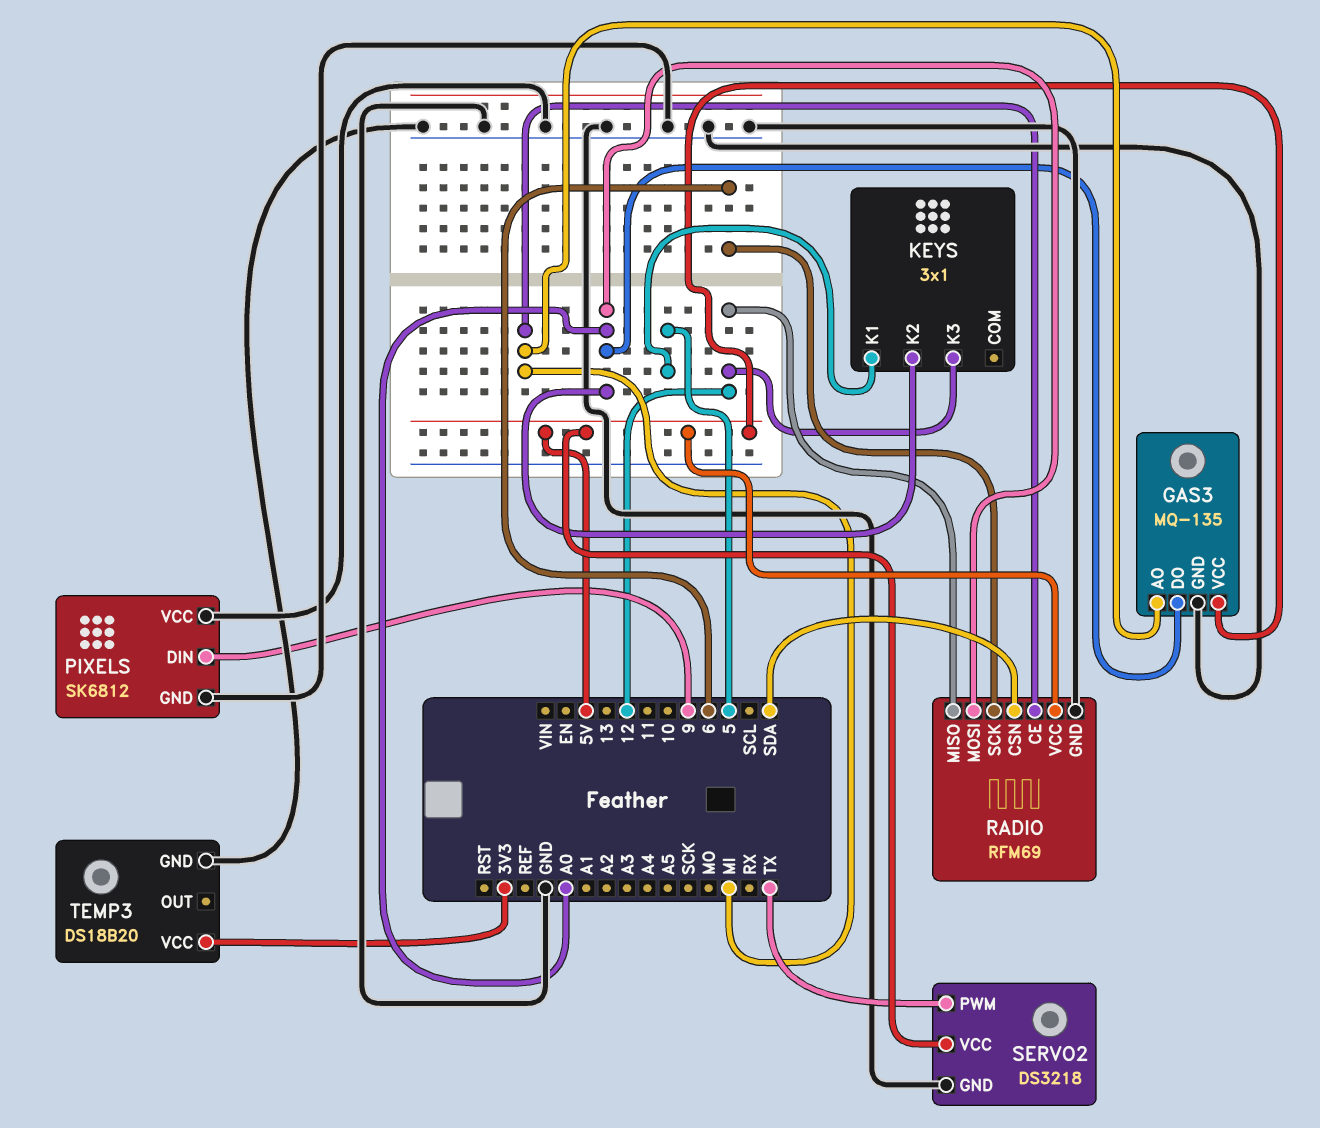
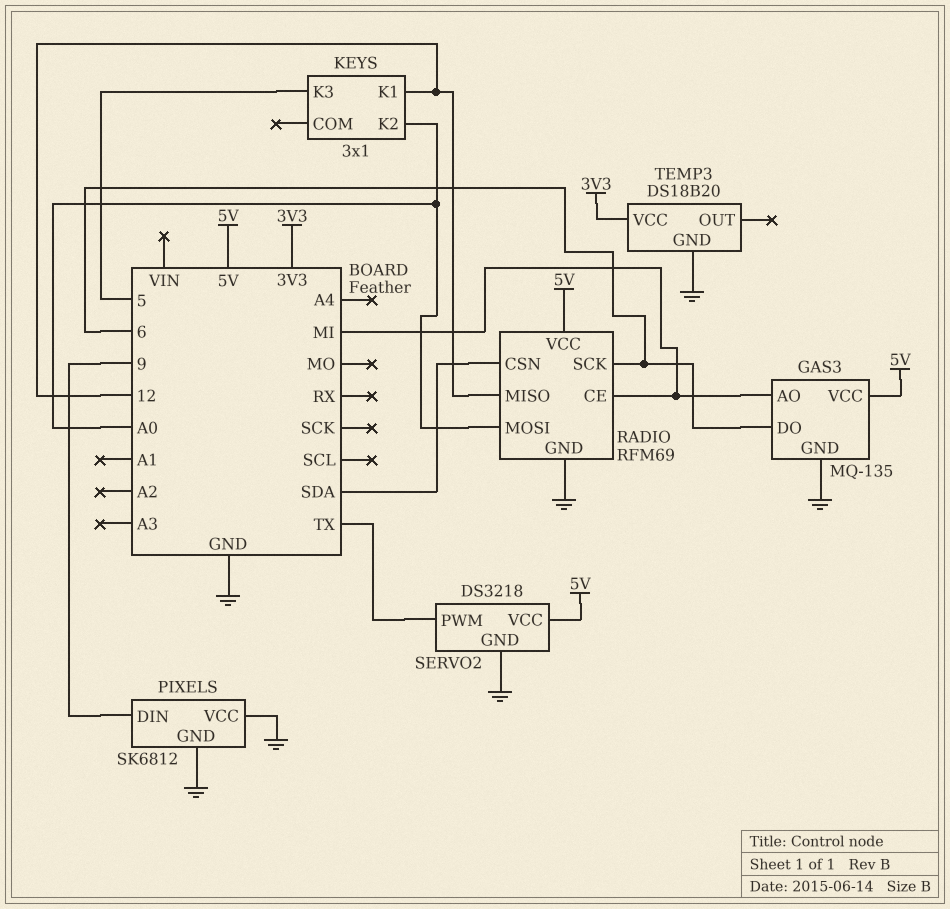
GAS3 pin DO: A0 -> 6
KEYS pin K1: 5 -> 12
KEYS pin K3: 12 -> 5

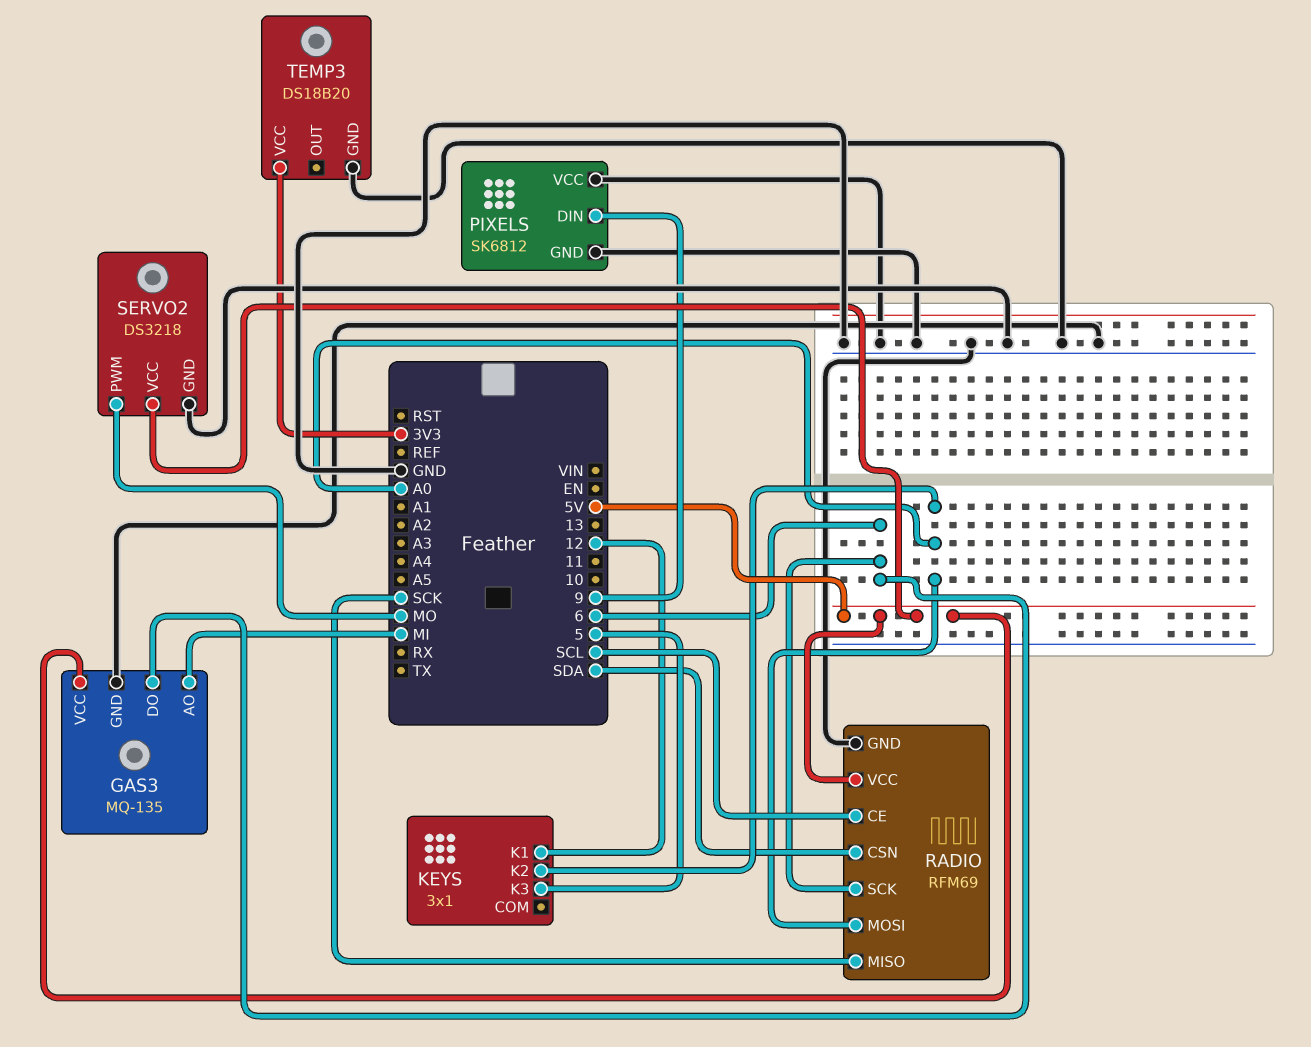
RADIO pin CE: MI -> SCL
RADIO pin MISO: 12 -> SCK
SERVO2 pin PWM: TX -> MO

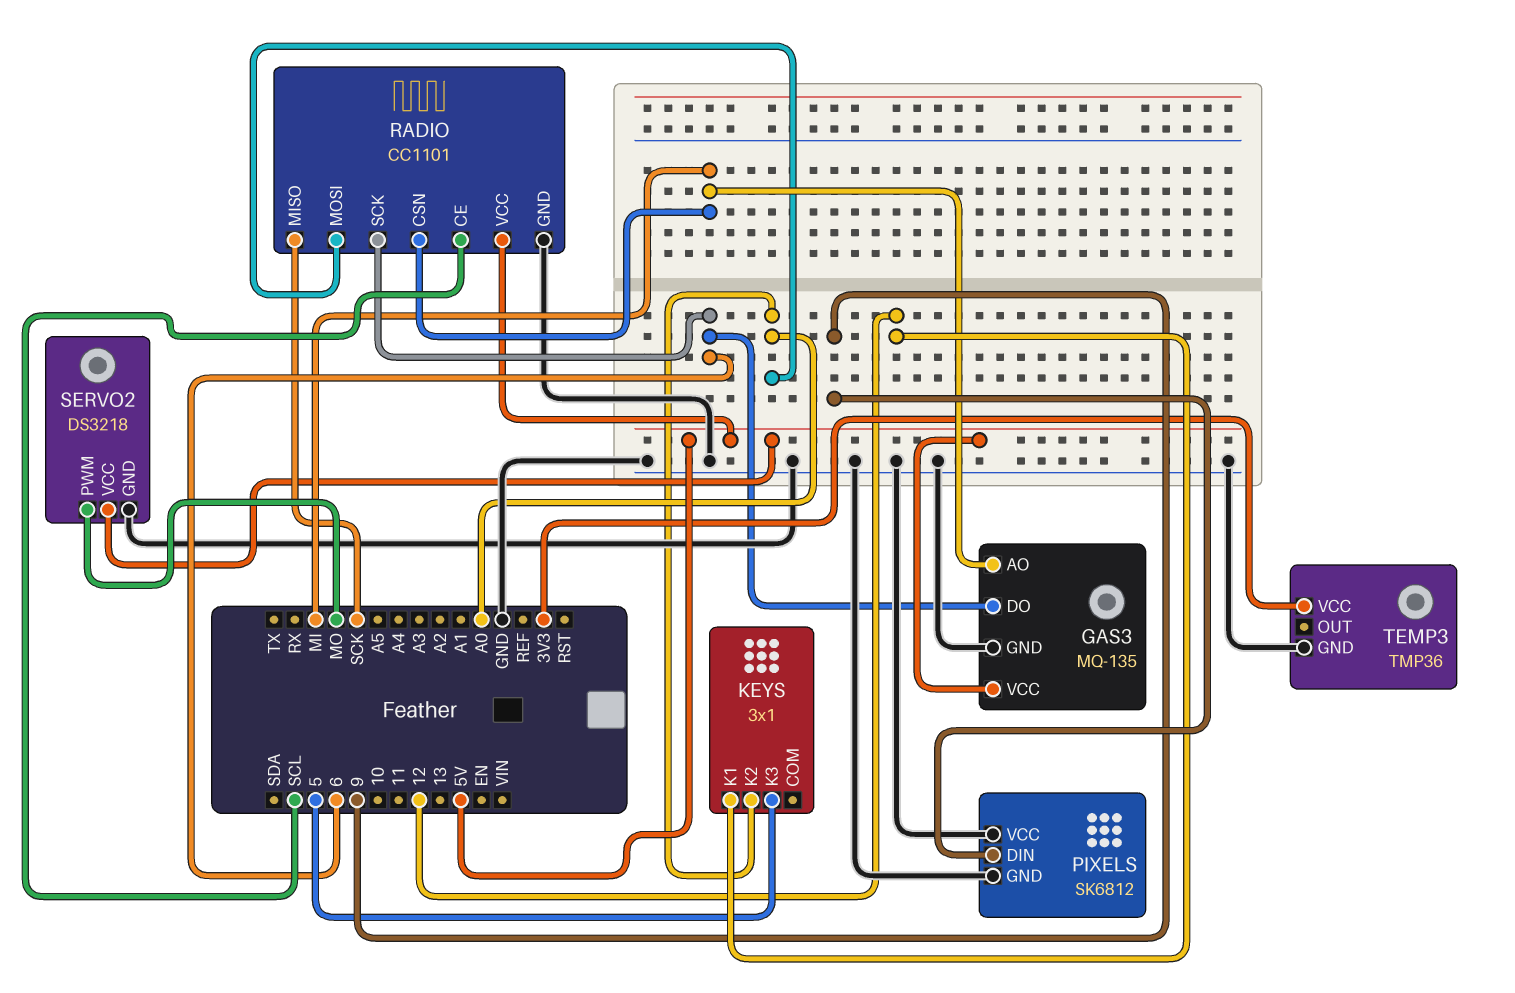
RADIO: RFM69 -> CC1101
RADIO pin CSN: SDA -> MI
TEMP3: DS18B20 -> TMP36

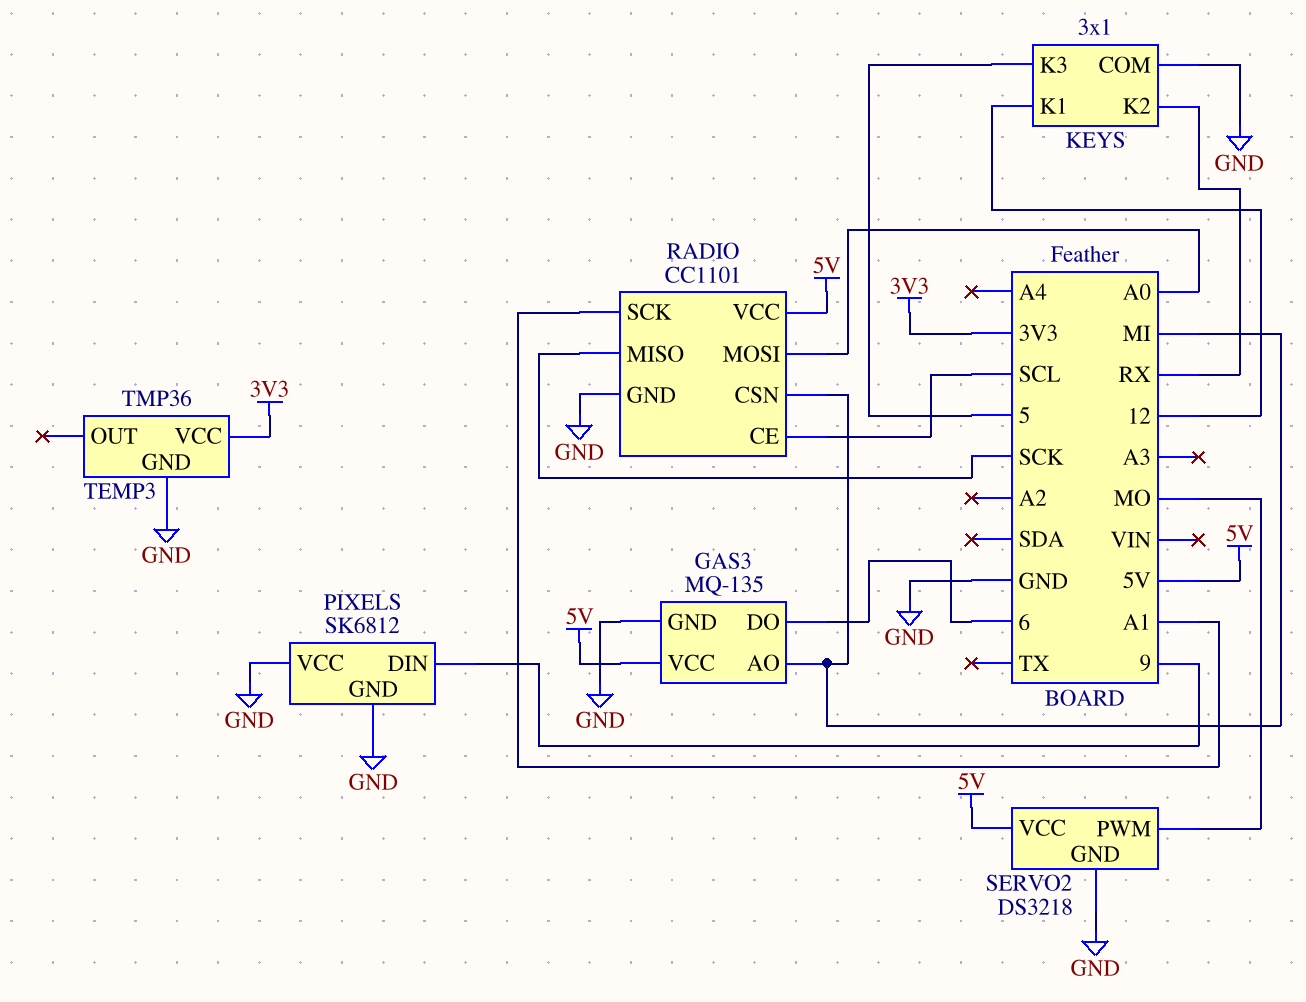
KEYS pin COM: none -> GND
KEYS pin K2: A0 -> RX
RADIO pin SCK: 6 -> A1

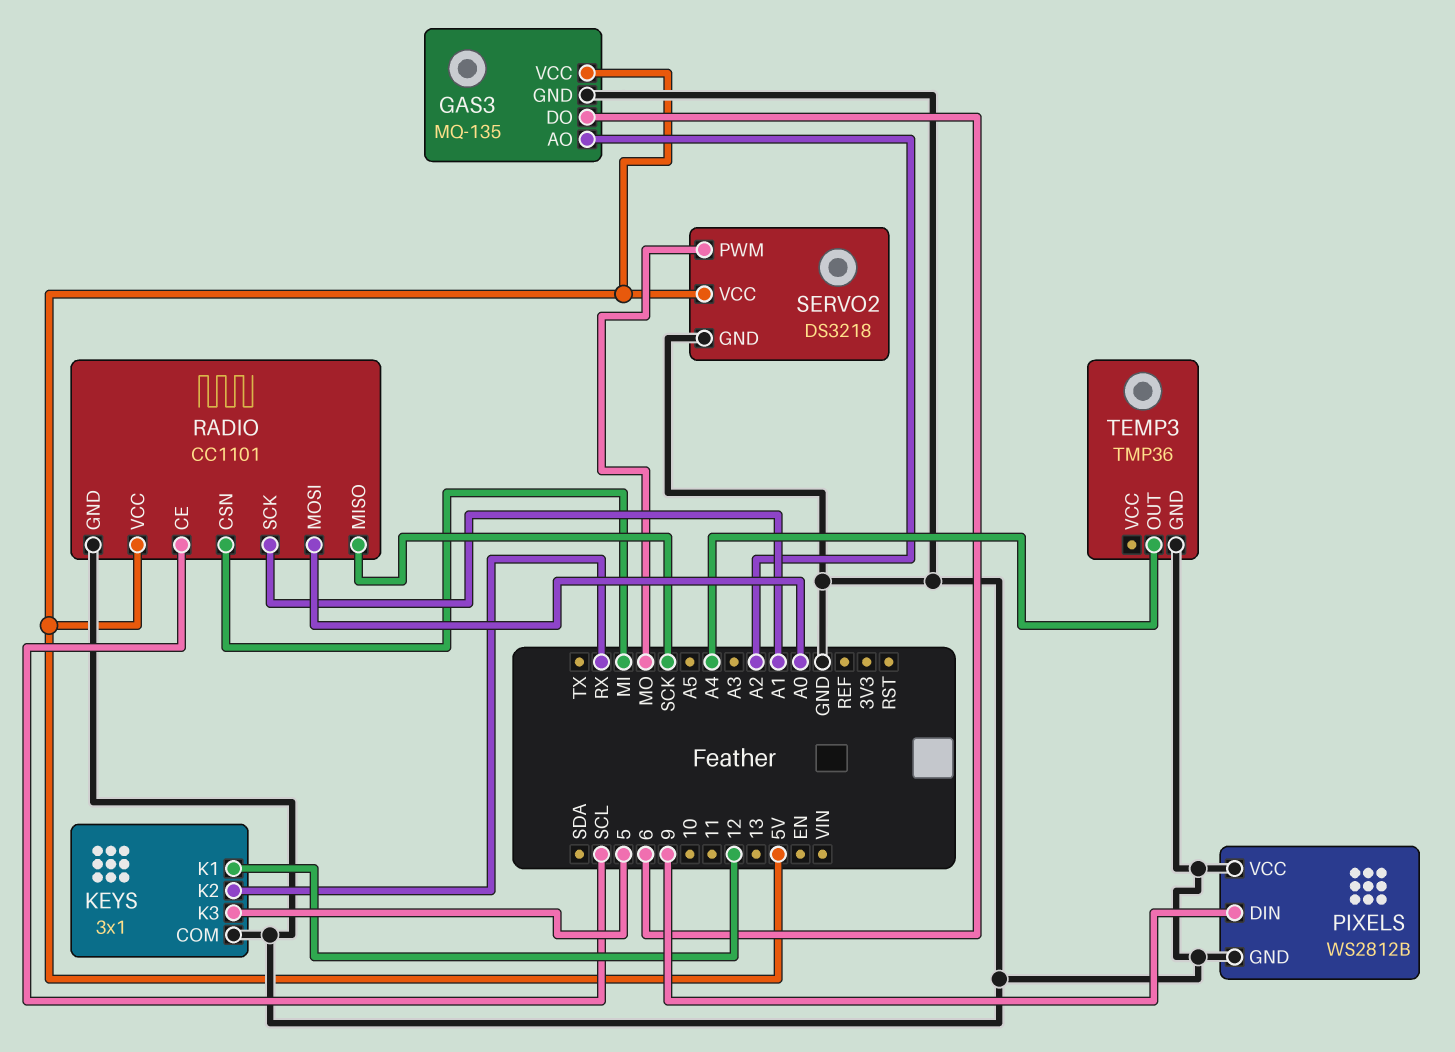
GAS3 pin AO: MI -> A2
PIXELS: SK6812 -> WS2812B
TEMP3 pin OUT: none -> A4
TEMP3 pin VCC: 3V3 -> none

